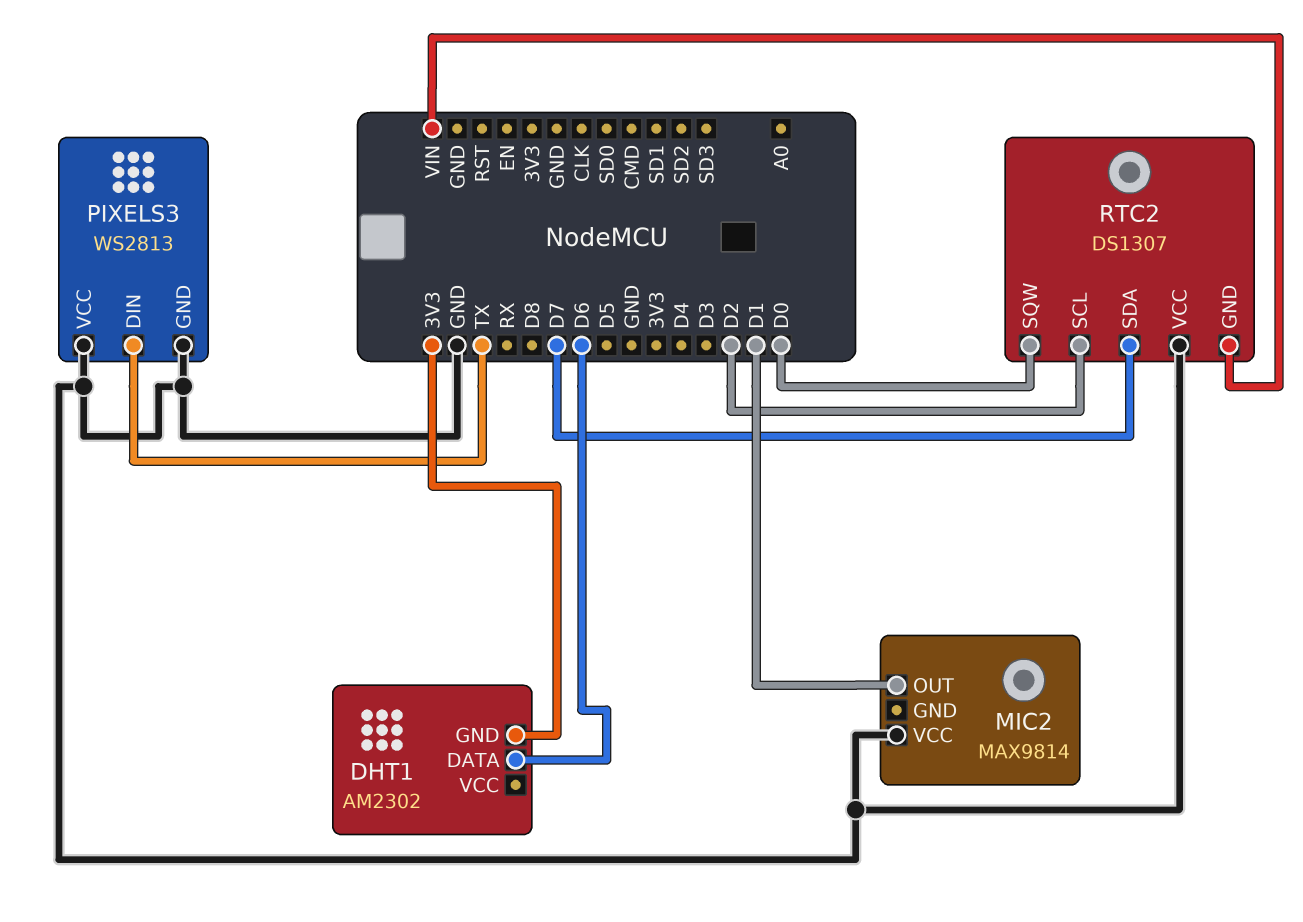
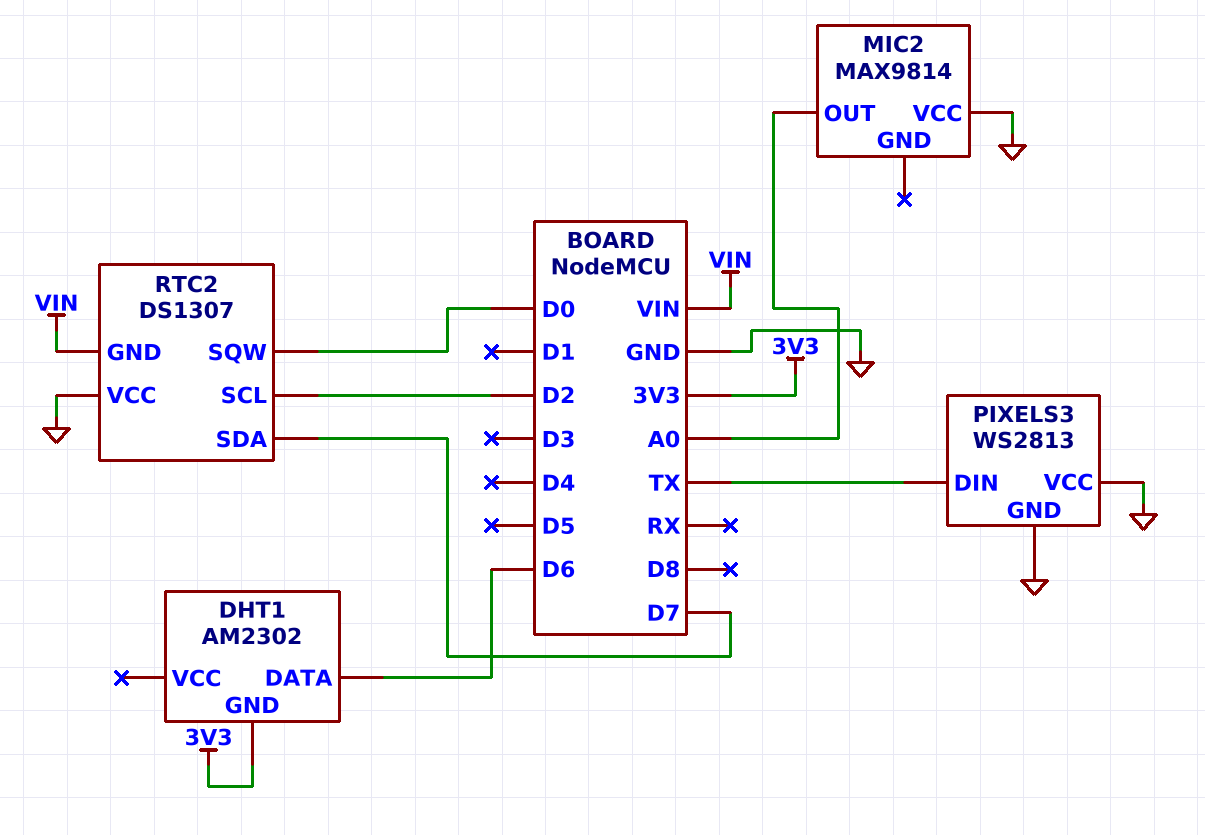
MIC2 pin OUT: D1 -> A0

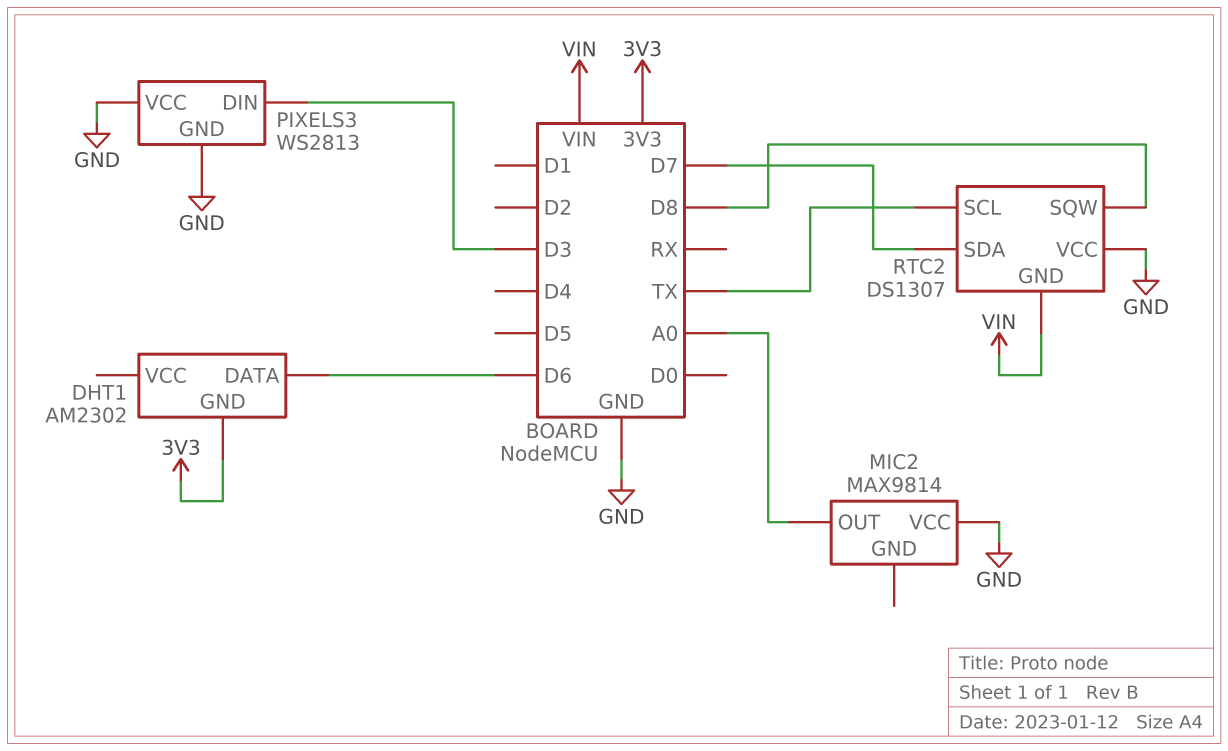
PIXELS3 pin DIN: TX -> D3
RTC2 pin SCL: D2 -> TX
RTC2 pin SQW: D0 -> D8

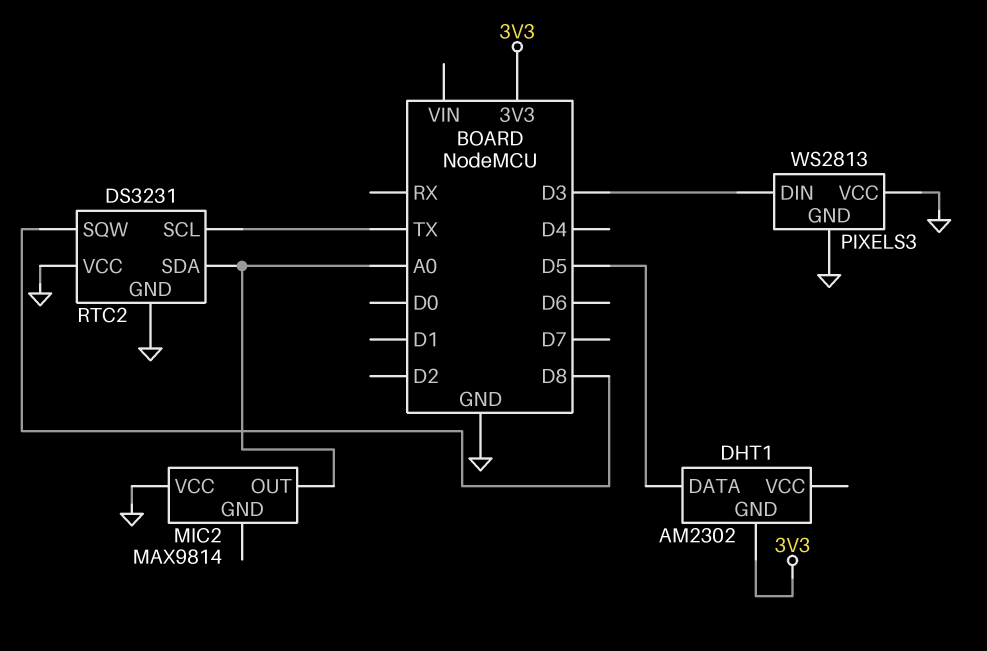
DHT1 pin DATA: D6 -> D5
RTC2: DS1307 -> DS3231
RTC2 pin GND: VIN -> GND
RTC2 pin SDA: D7 -> A0

